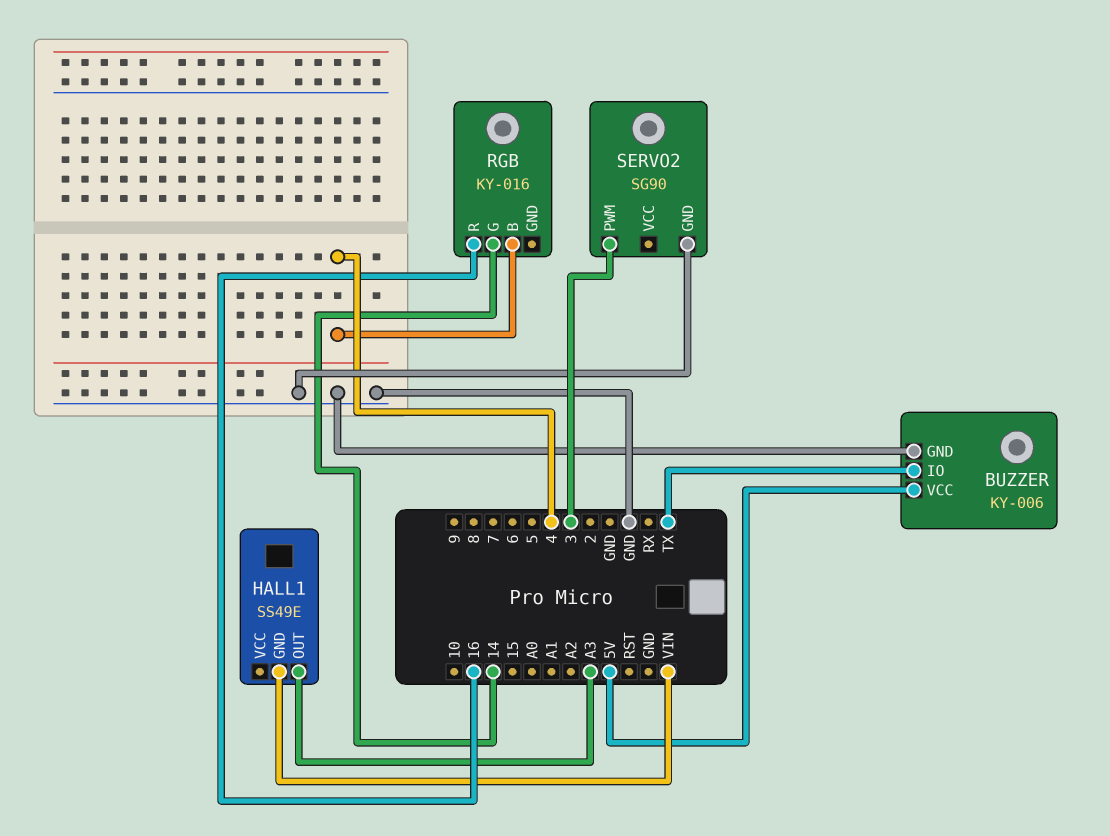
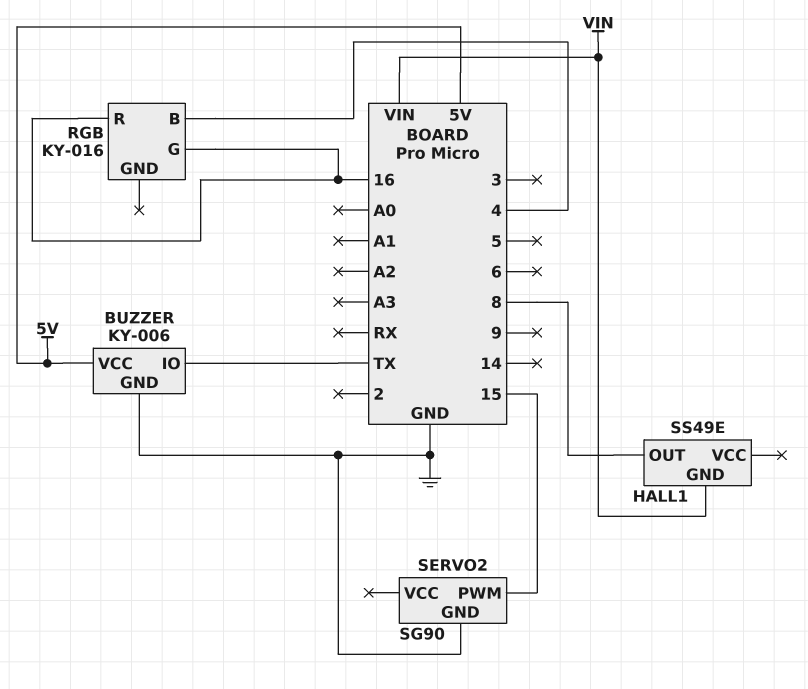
HALL1 pin OUT: A3 -> 8
RGB pin G: 14 -> 16
SERVO2 pin PWM: 3 -> 15

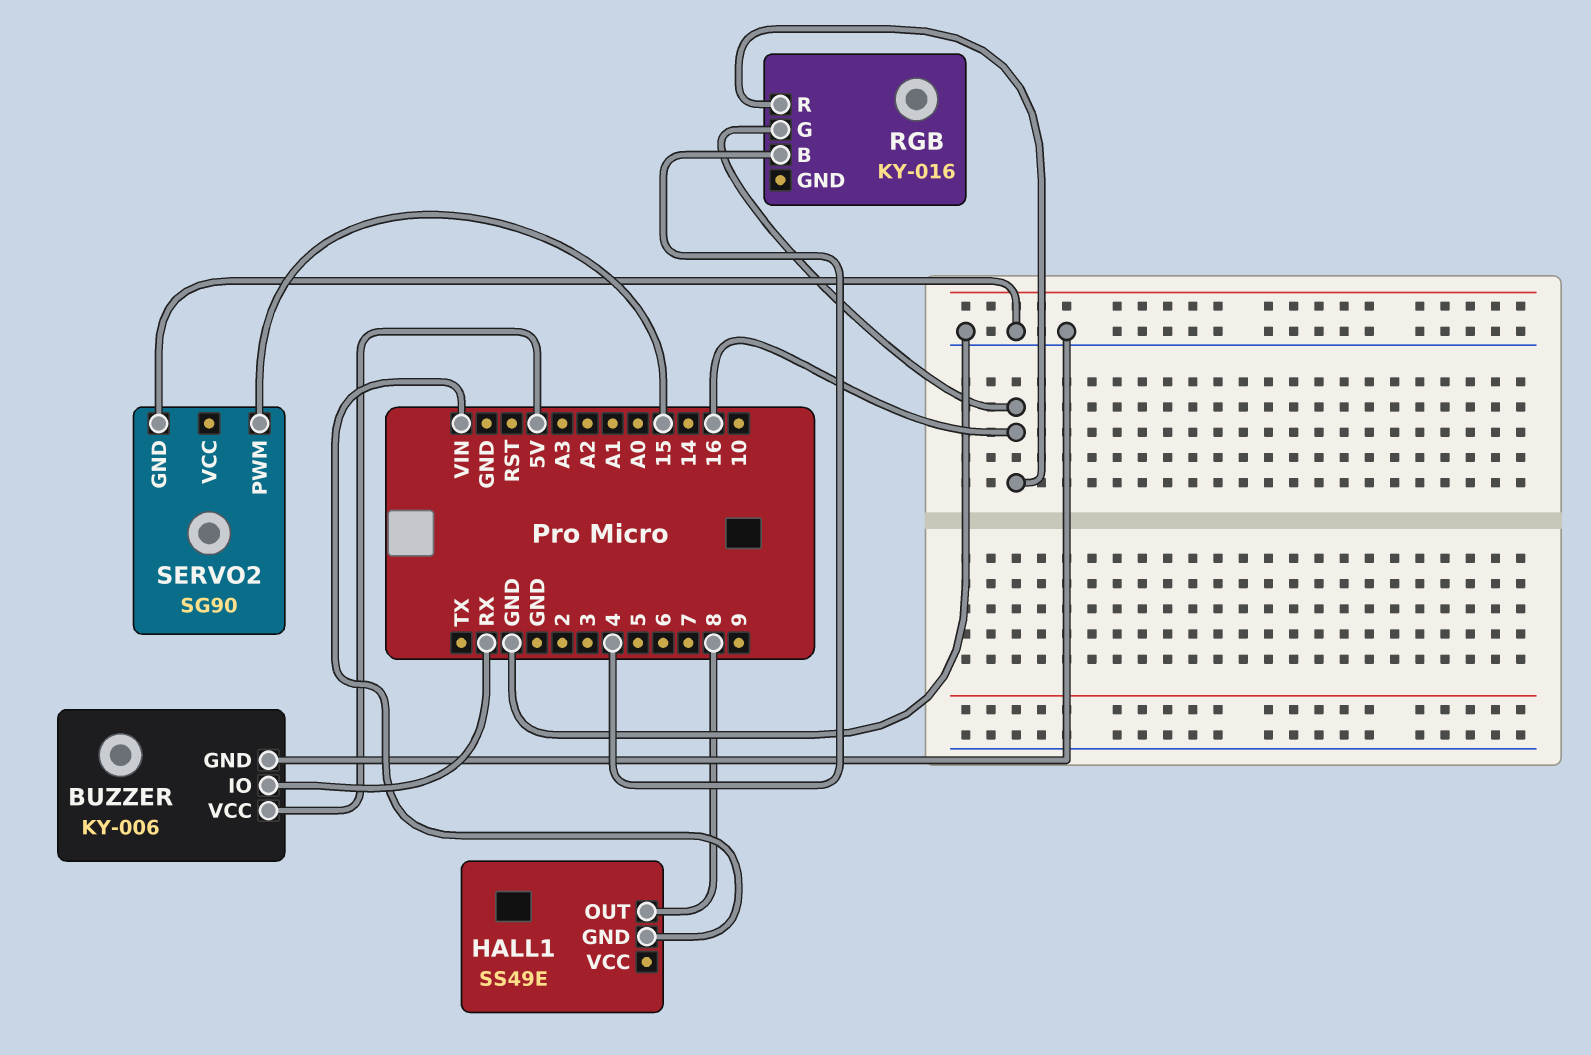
BUZZER pin IO: TX -> RX

